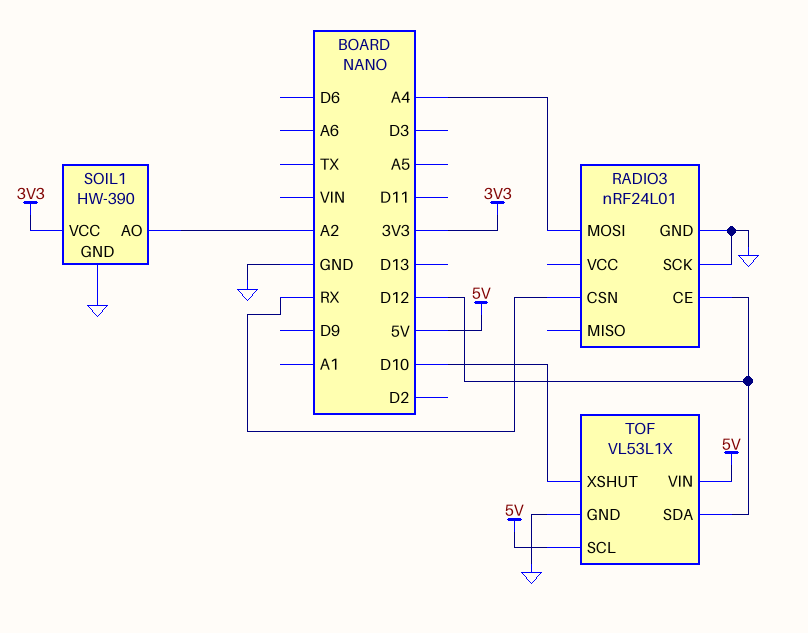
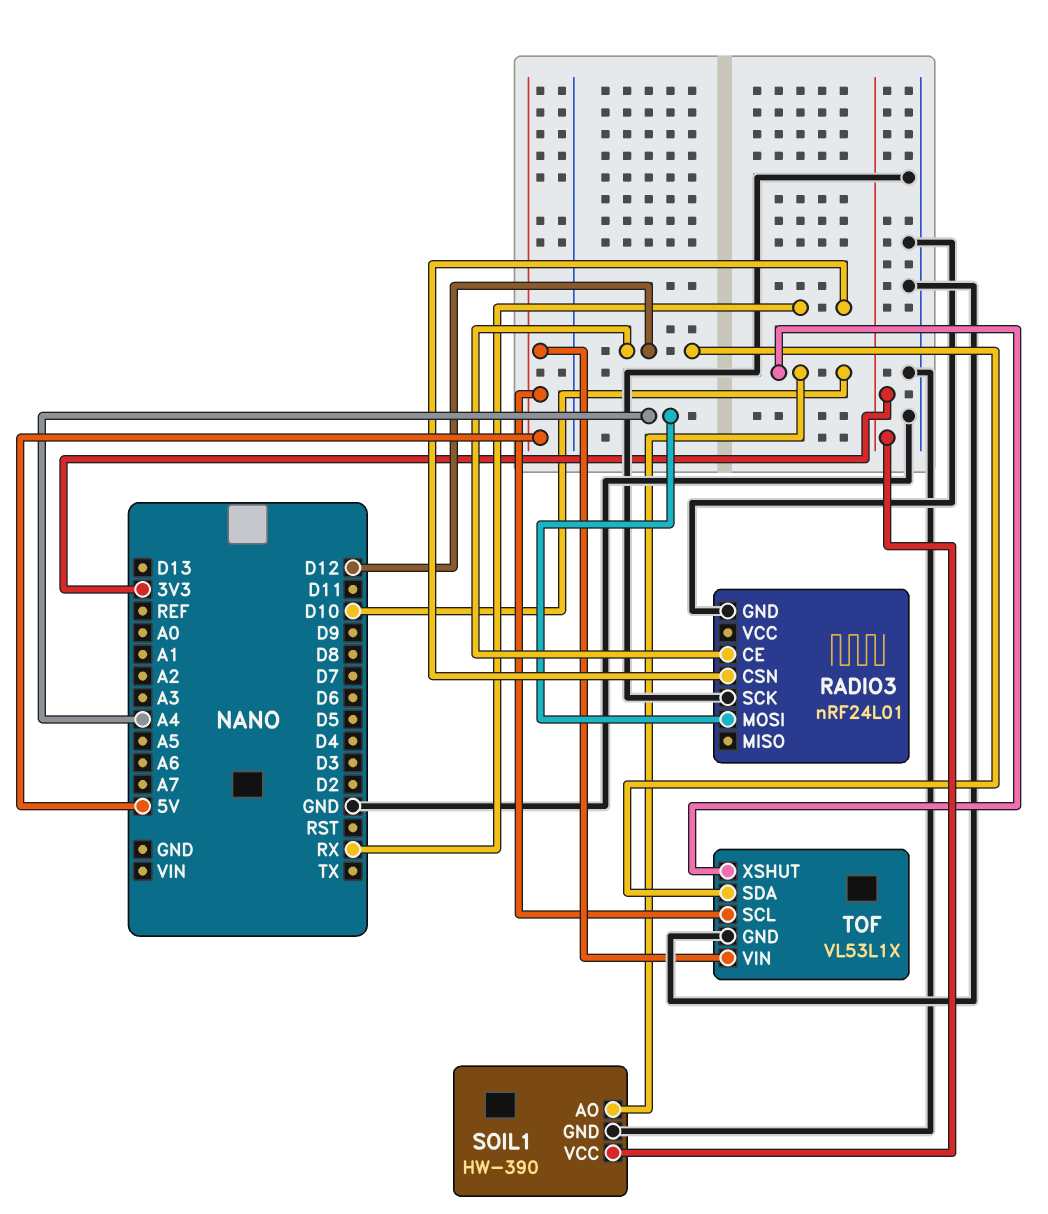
SOIL1 pin AO: A2 -> D10

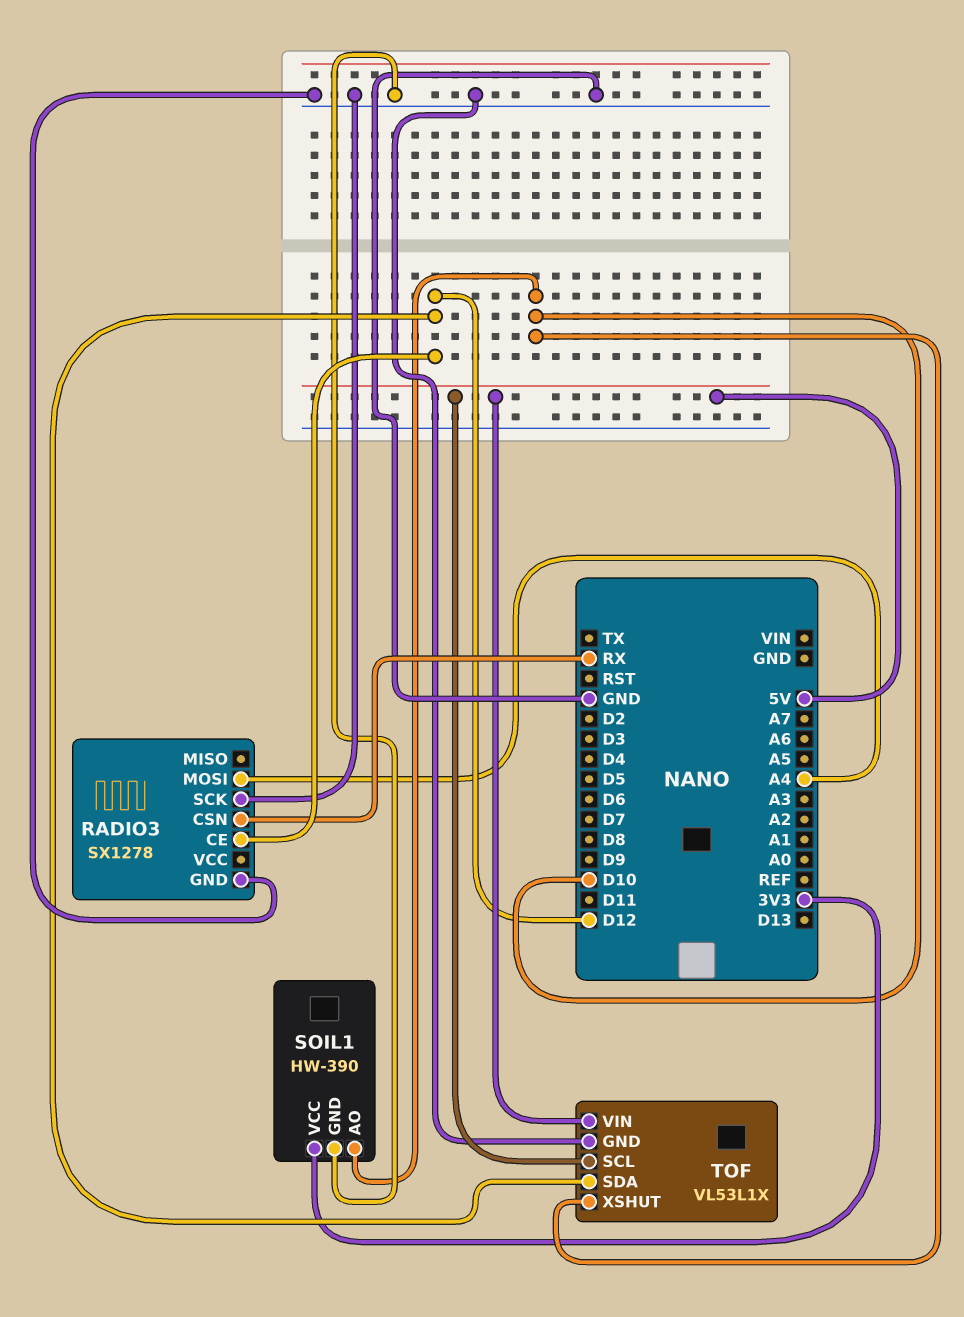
RADIO3: nRF24L01 -> SX1278

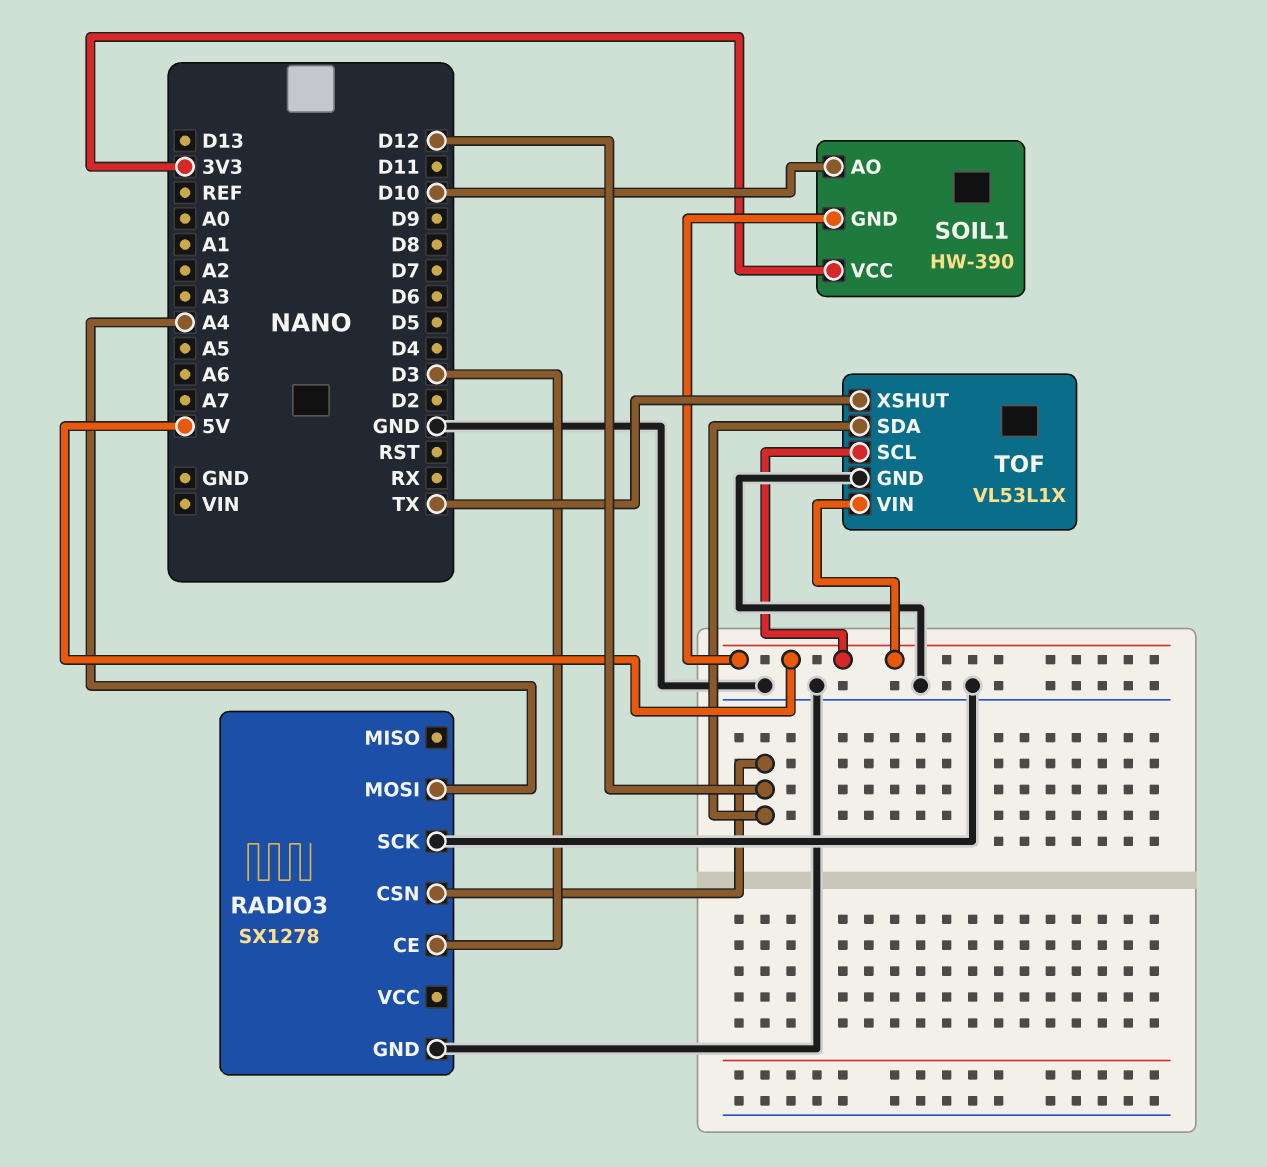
RADIO3 pin CE: D12 -> D3
RADIO3 pin CSN: RX -> D12
SOIL1 pin GND: GND -> 5V
TOF pin XSHUT: D10 -> TX

